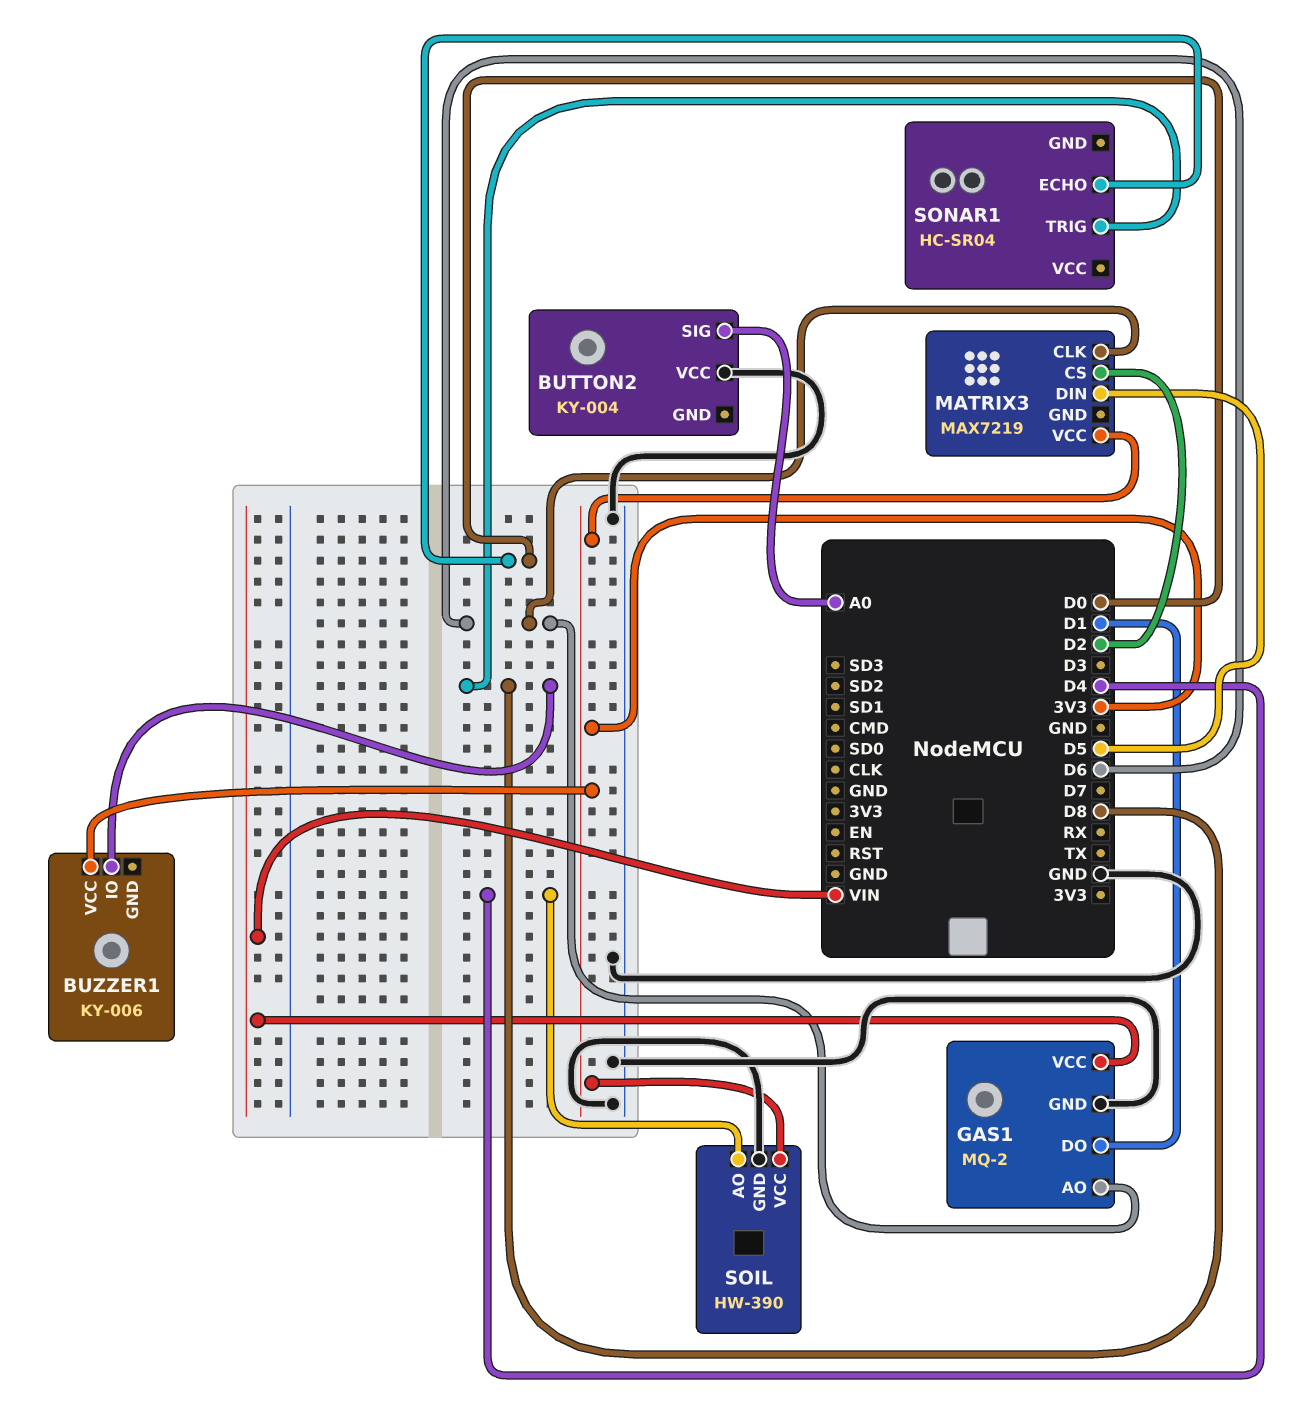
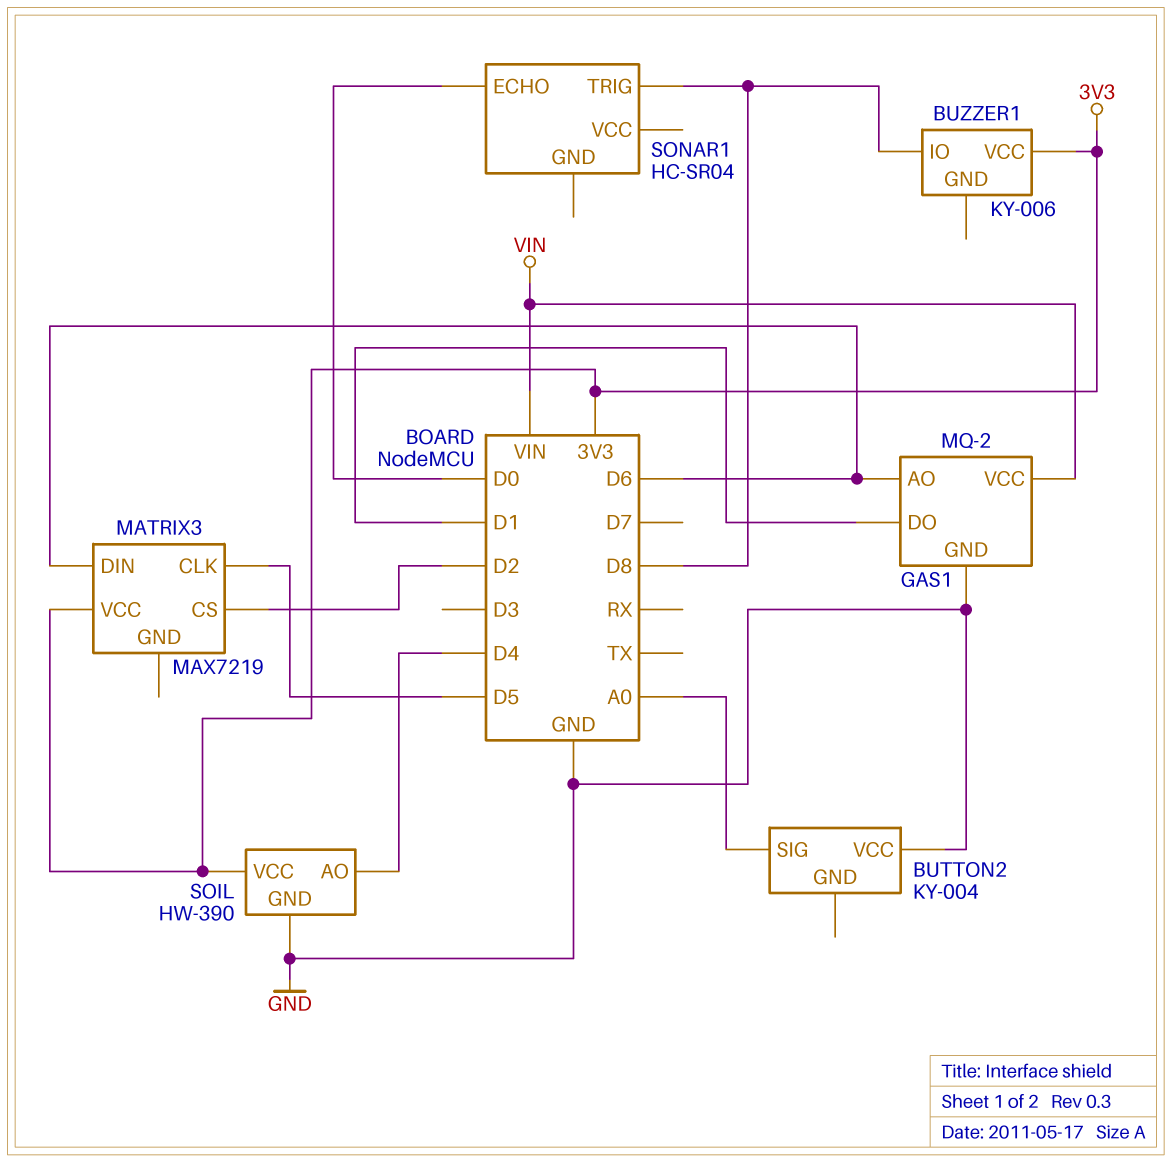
MATRIX3 pin CLK: D6 -> D5
MATRIX3 pin DIN: D5 -> D6

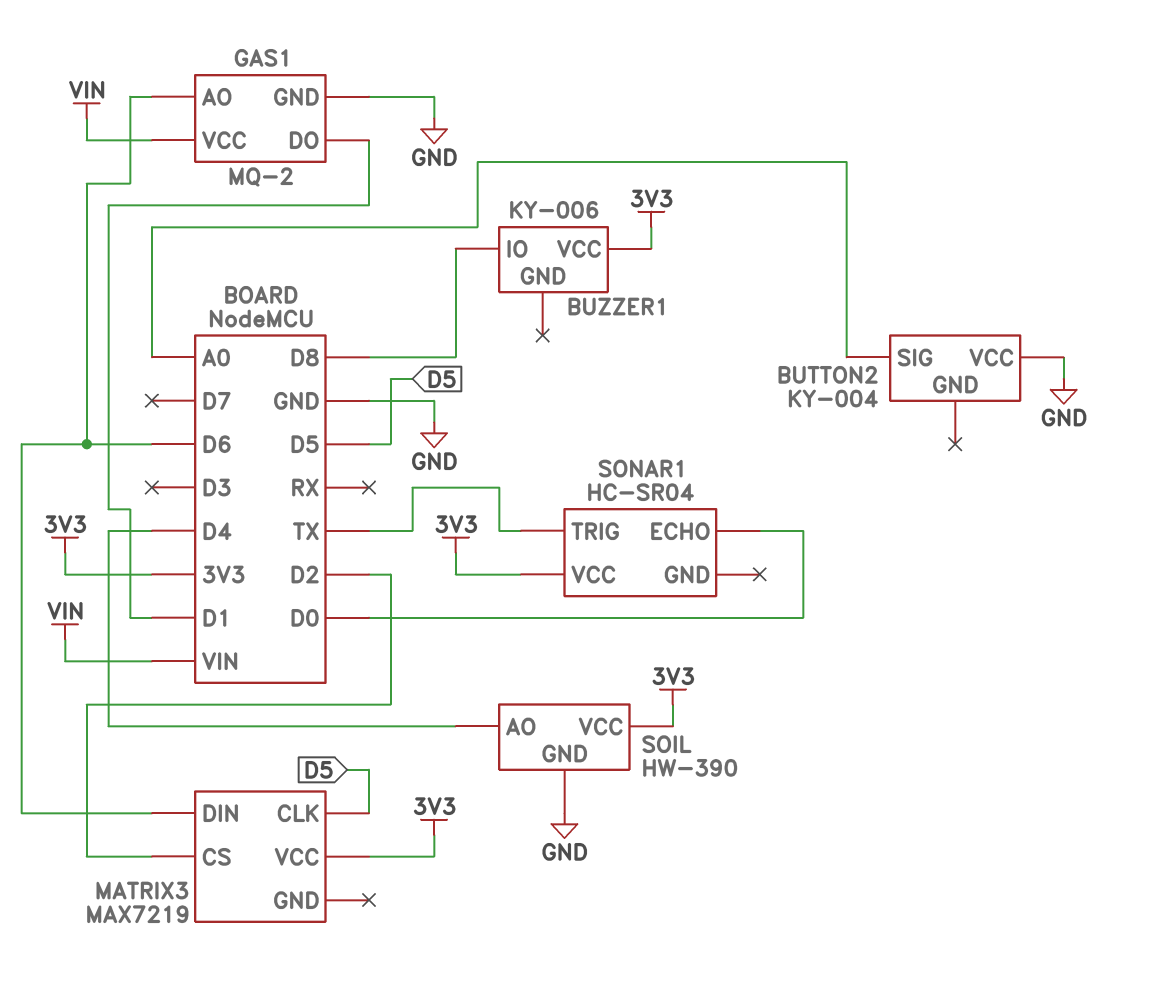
SONAR1 pin TRIG: D8 -> TX
SONAR1 pin VCC: none -> 3V3

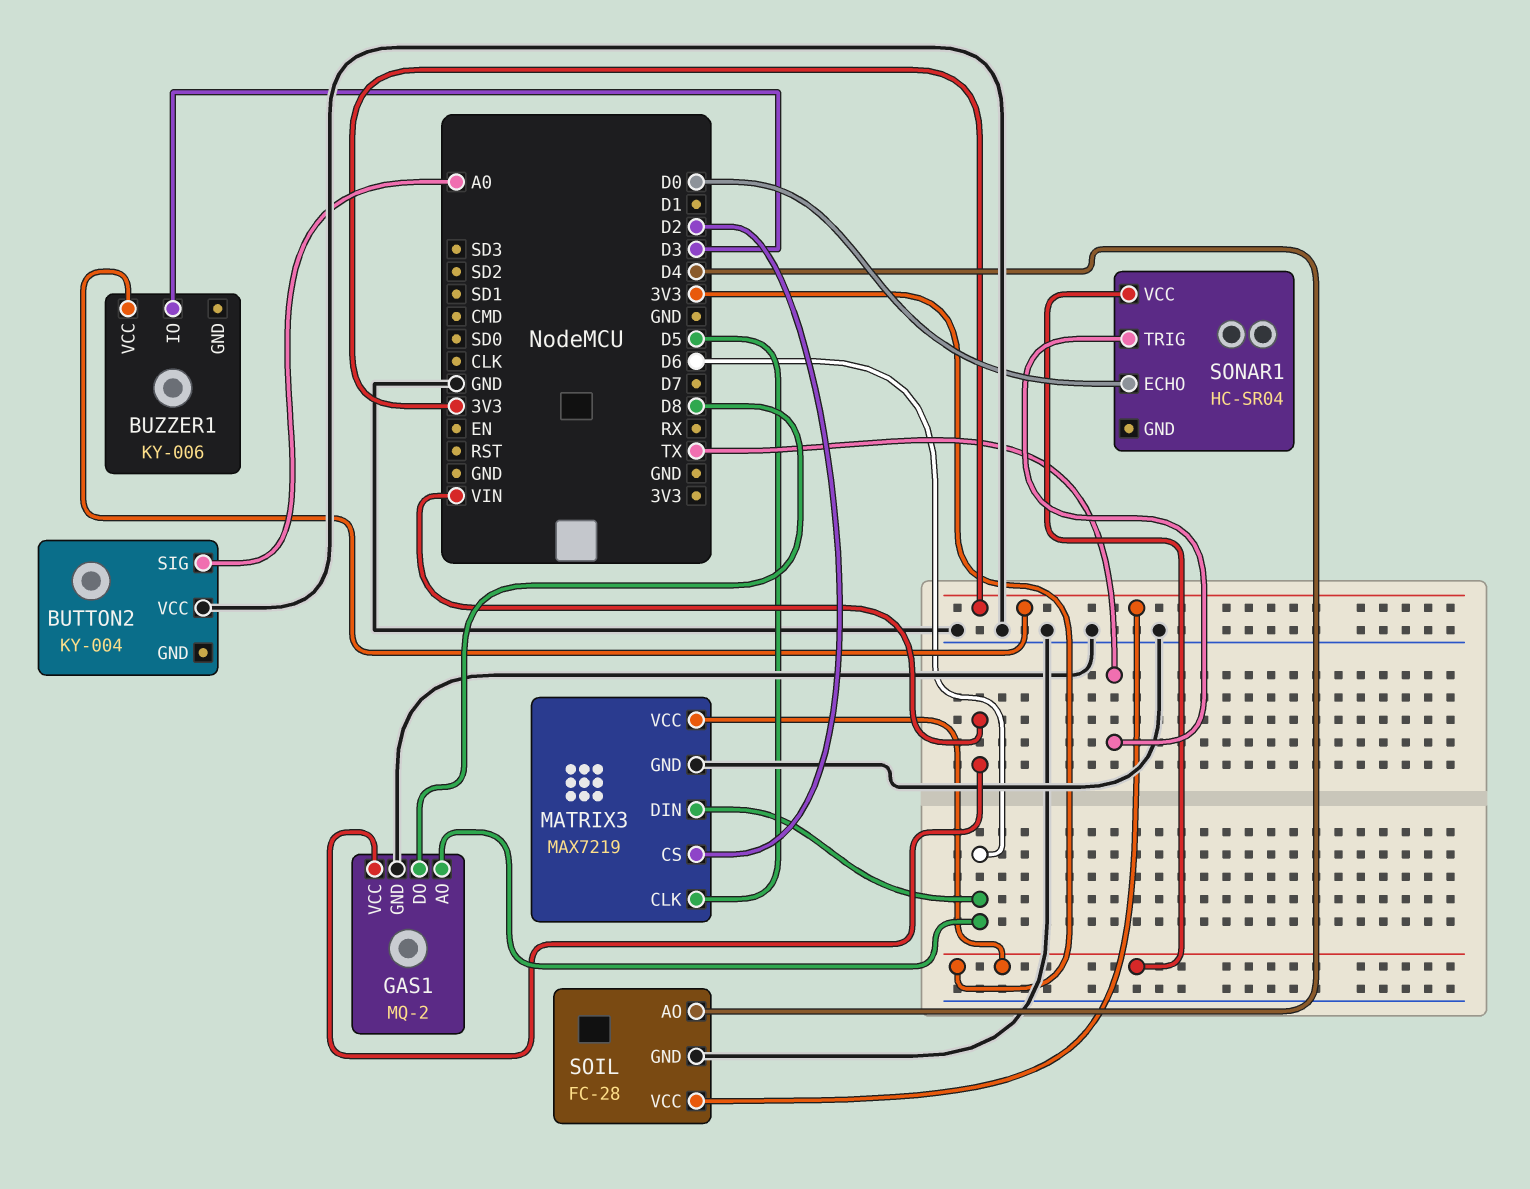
BUZZER1 pin IO: D8 -> D3
GAS1 pin DO: D1 -> D8
MATRIX3 pin GND: none -> GND
SOIL: HW-390 -> FC-28

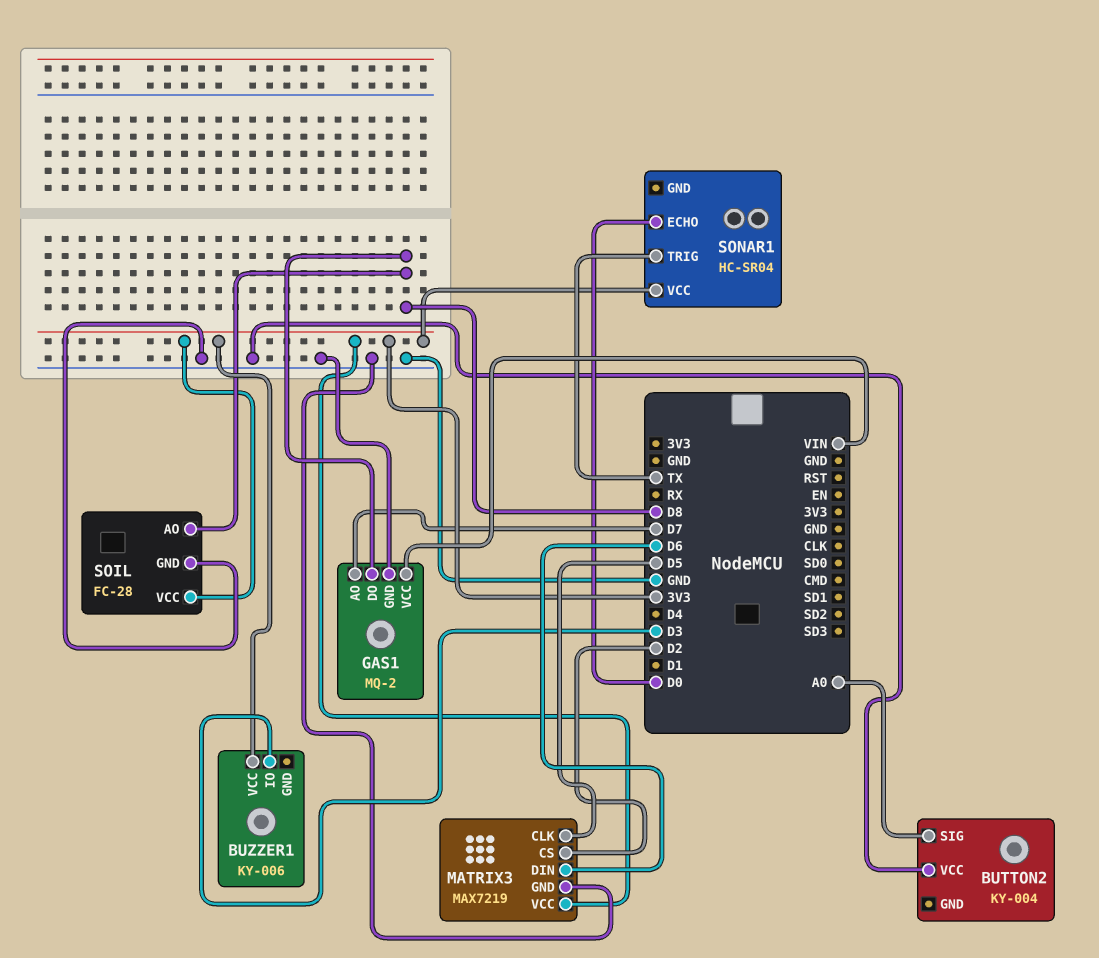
GAS1 pin AO: D6 -> D7
SOIL pin AO: D4 -> D8

